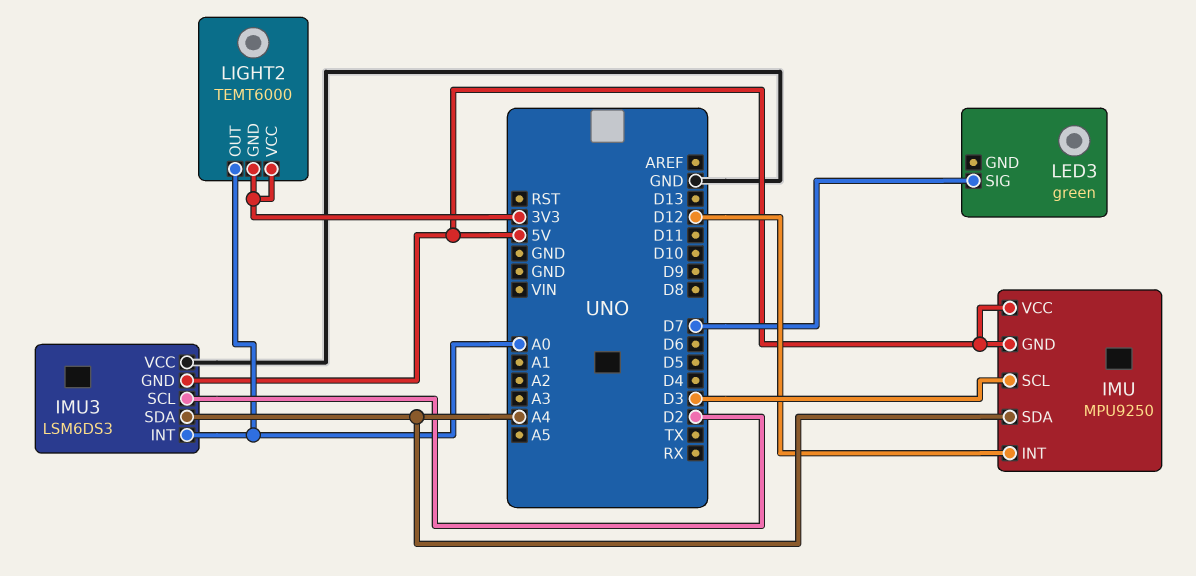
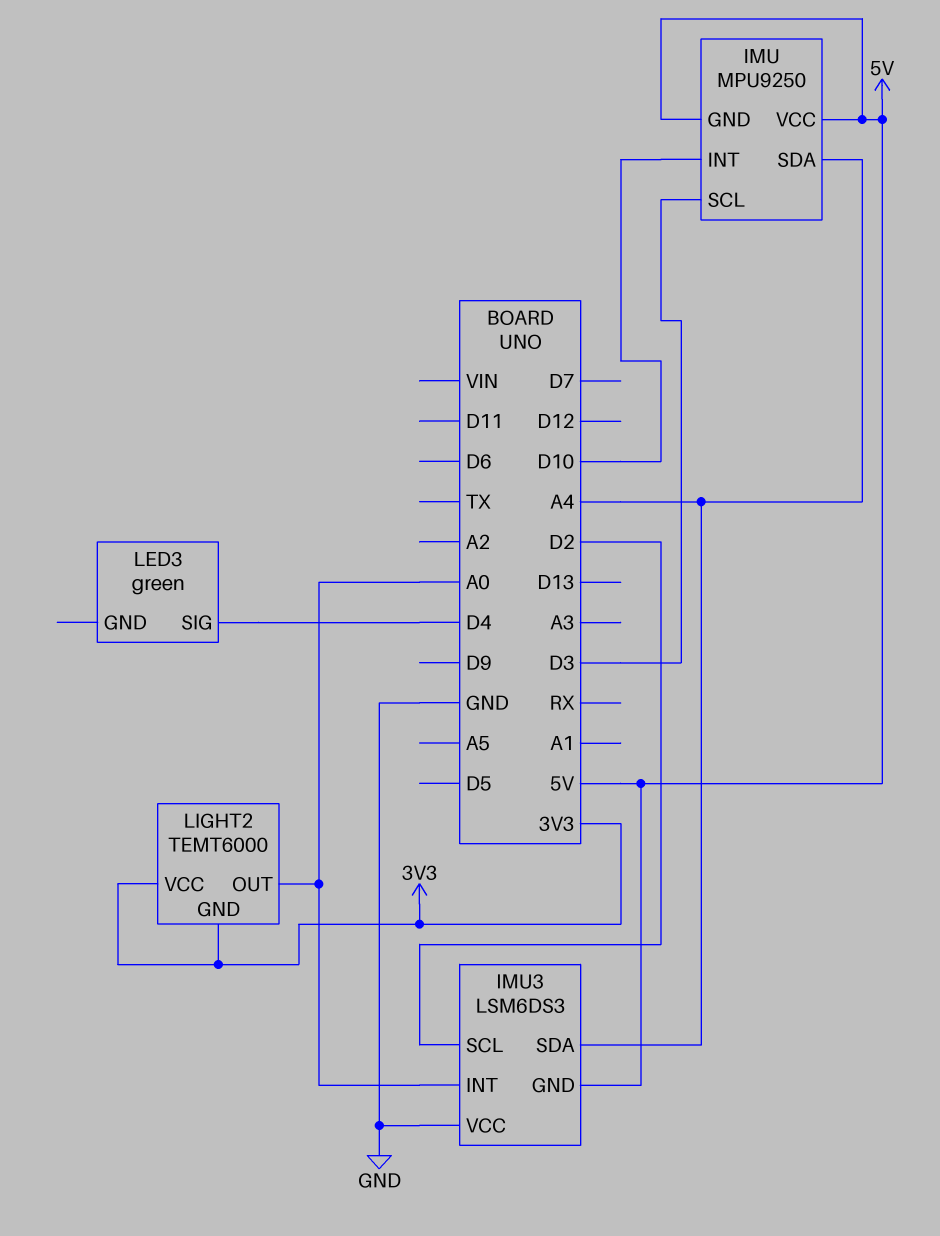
IMU pin INT: D12 -> D10
LED3 pin SIG: D7 -> D4

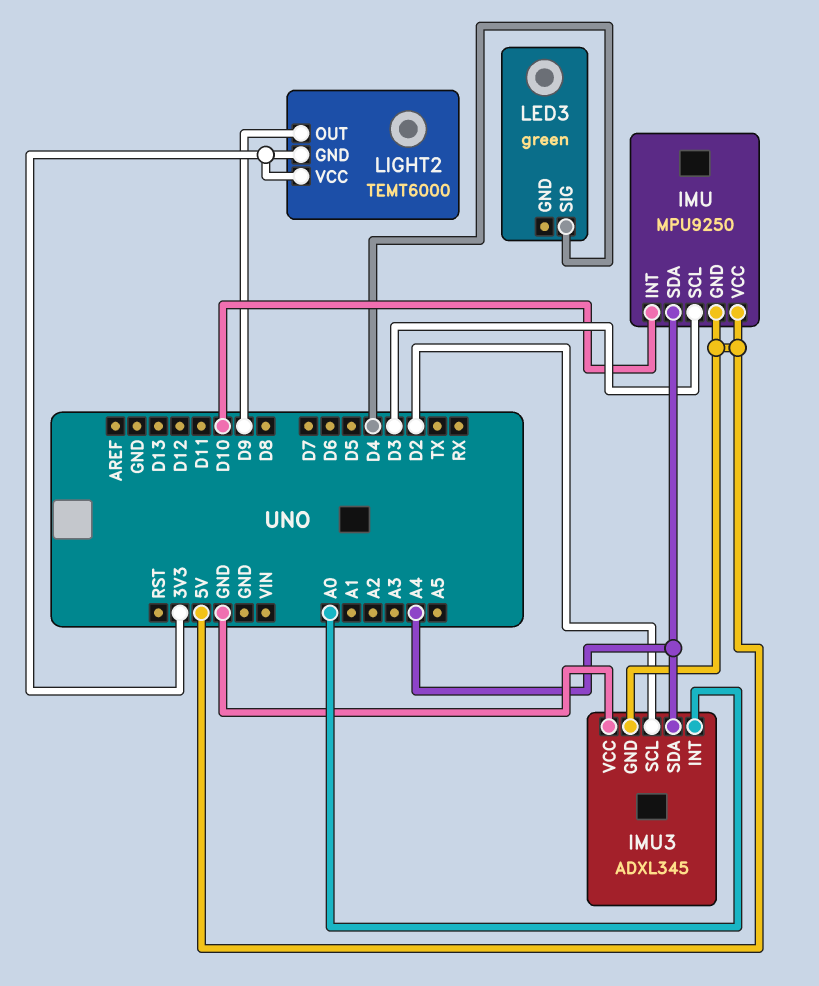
IMU3: LSM6DS3 -> ADXL345
LIGHT2 pin OUT: A0 -> D9

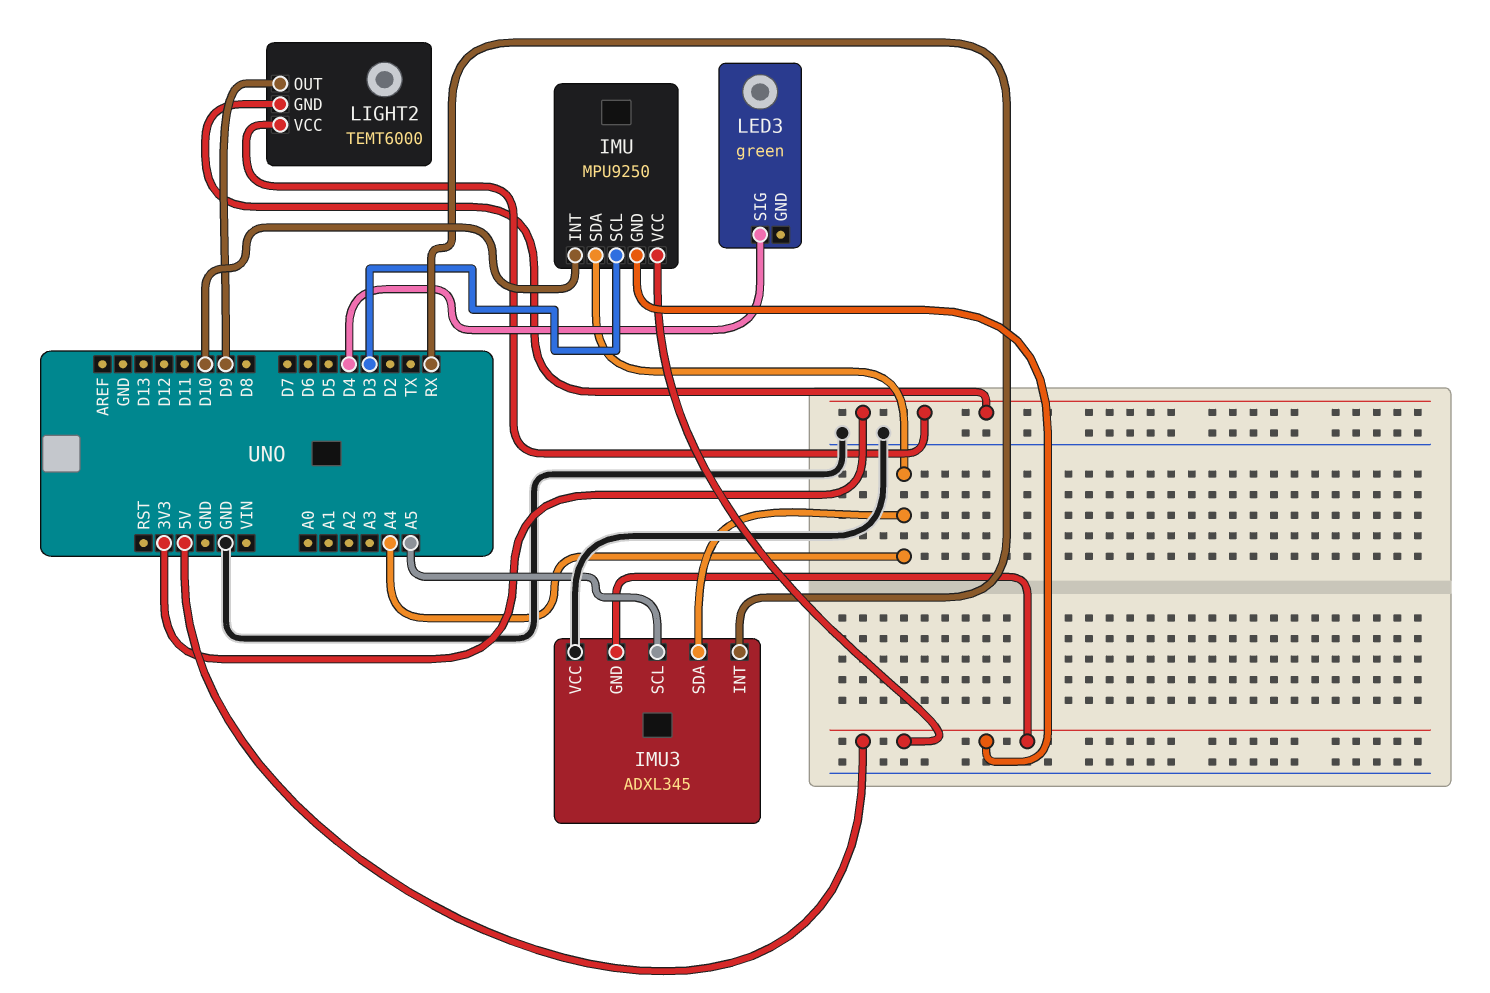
IMU3 pin INT: A0 -> RX
IMU3 pin SCL: D2 -> A5

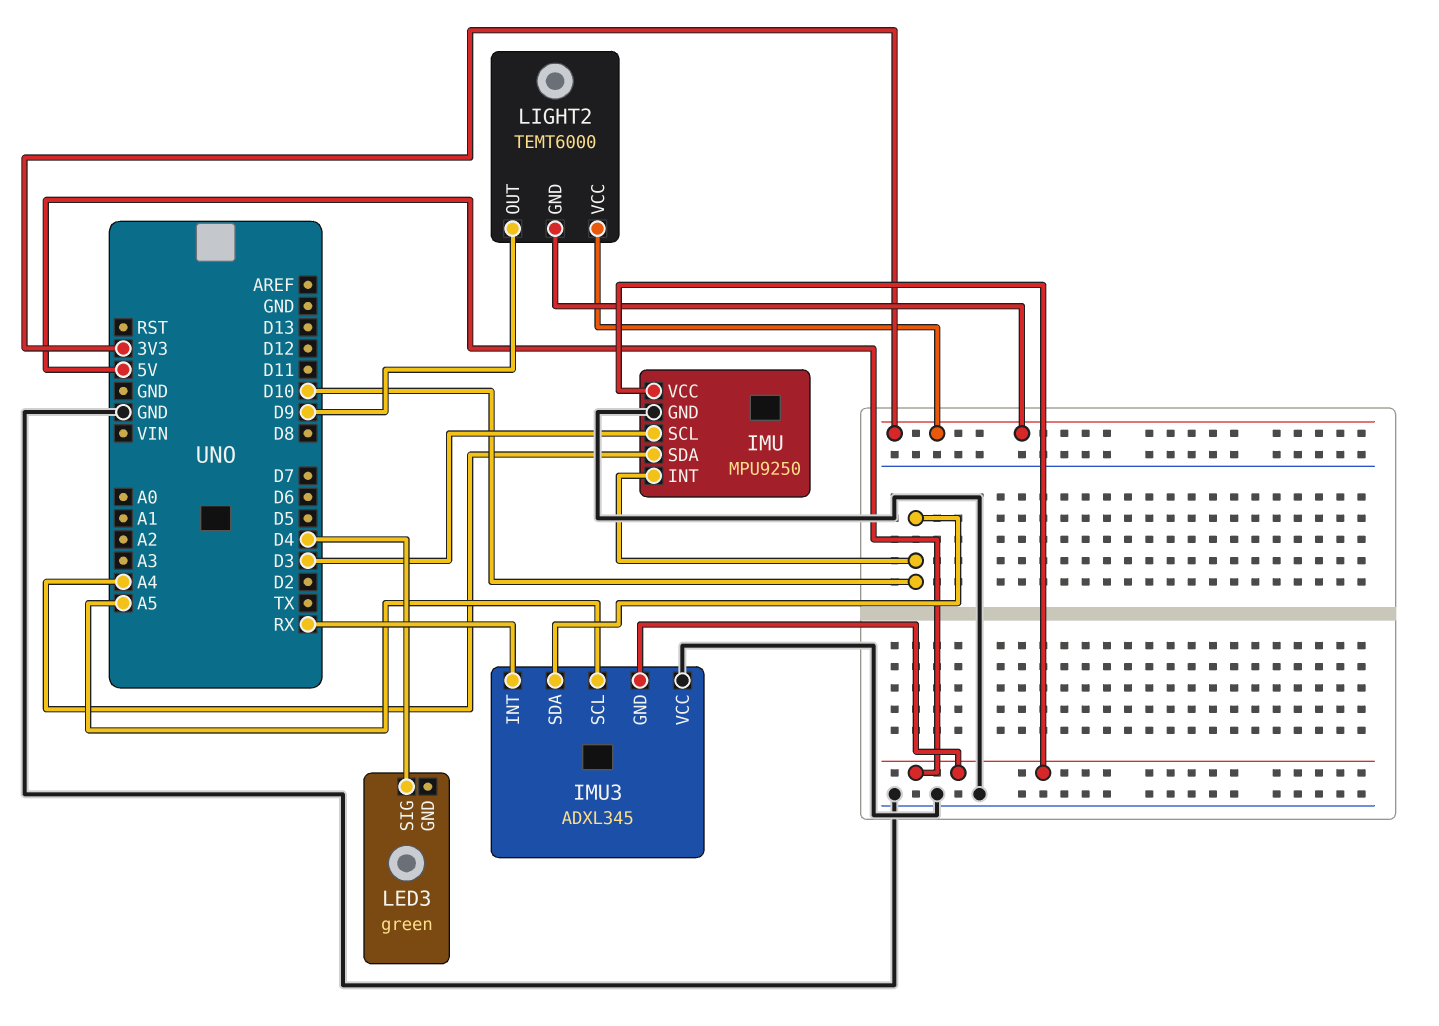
IMU pin GND: 5V -> GND
IMU3 pin SDA: A4 -> D10

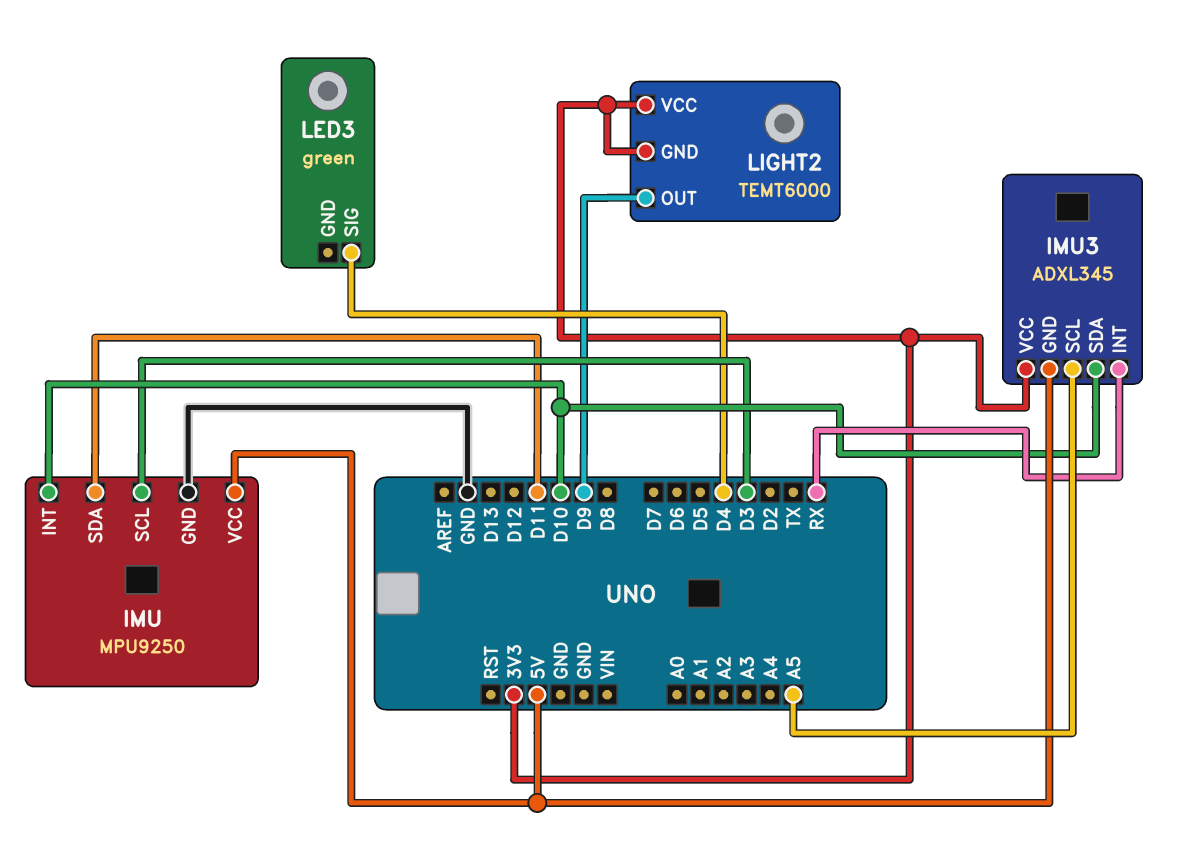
IMU pin SDA: A4 -> D11
IMU3 pin VCC: GND -> 3V3

